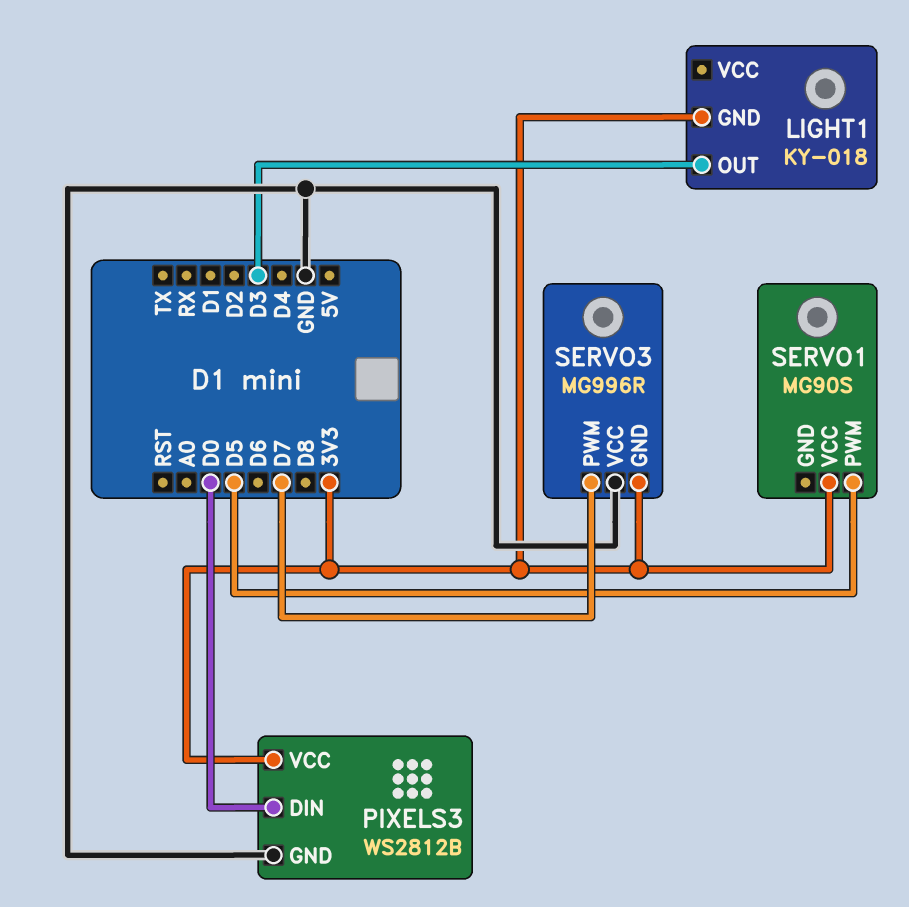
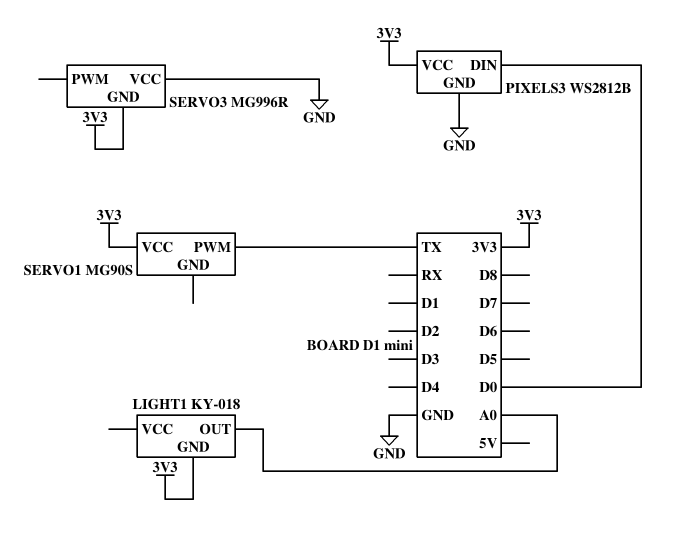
LIGHT1 pin OUT: D3 -> A0
SERVO1 pin PWM: D5 -> TX
SERVO3 pin PWM: D7 -> none

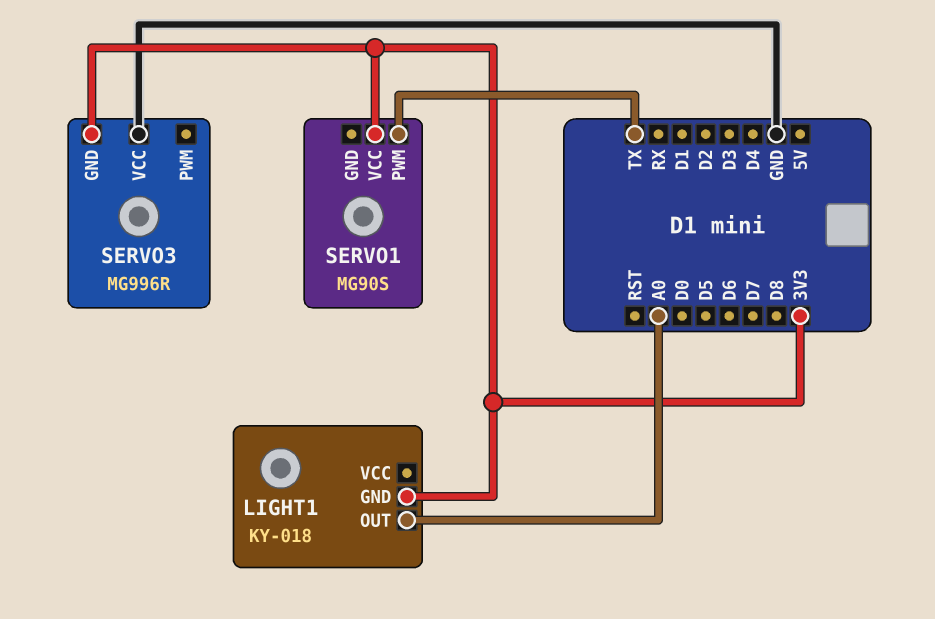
PIXELS3: WS2812B -> none
PIXELS3 pin DIN: D0 -> none
PIXELS3 pin GND: GND -> none
PIXELS3 pin VCC: 3V3 -> none

